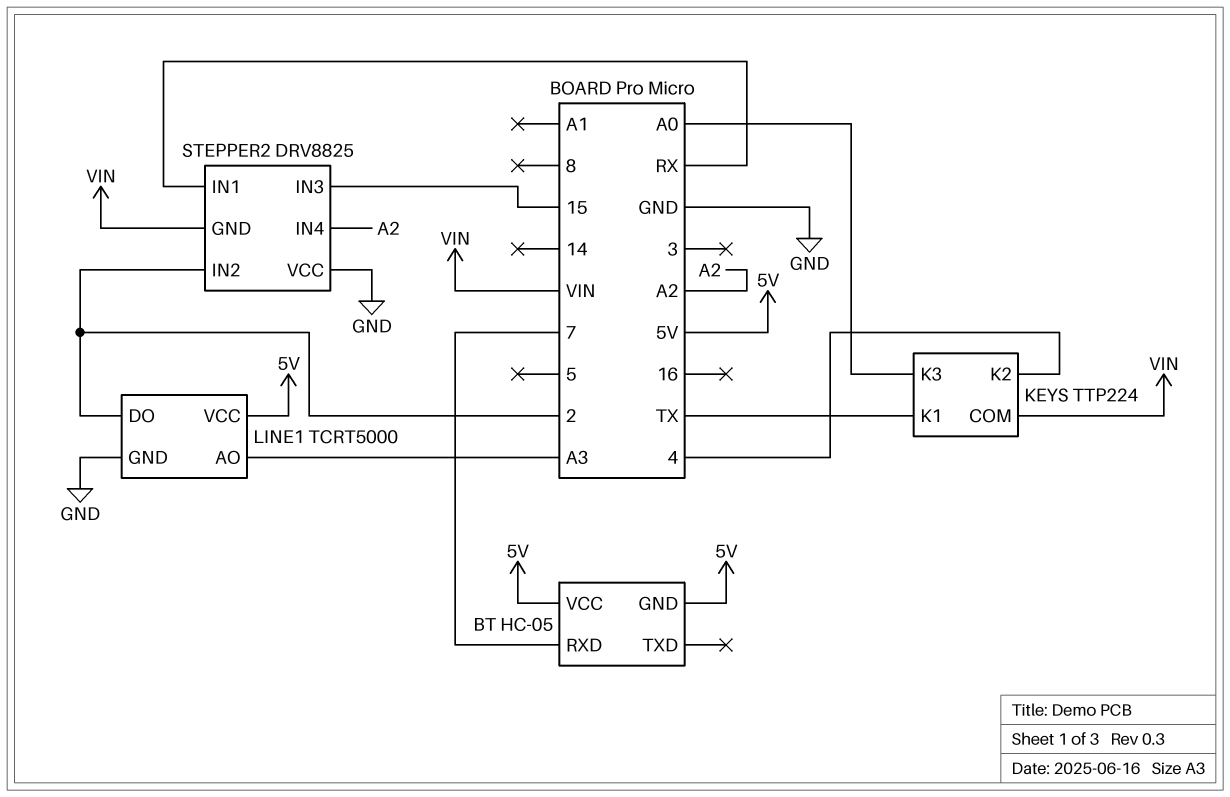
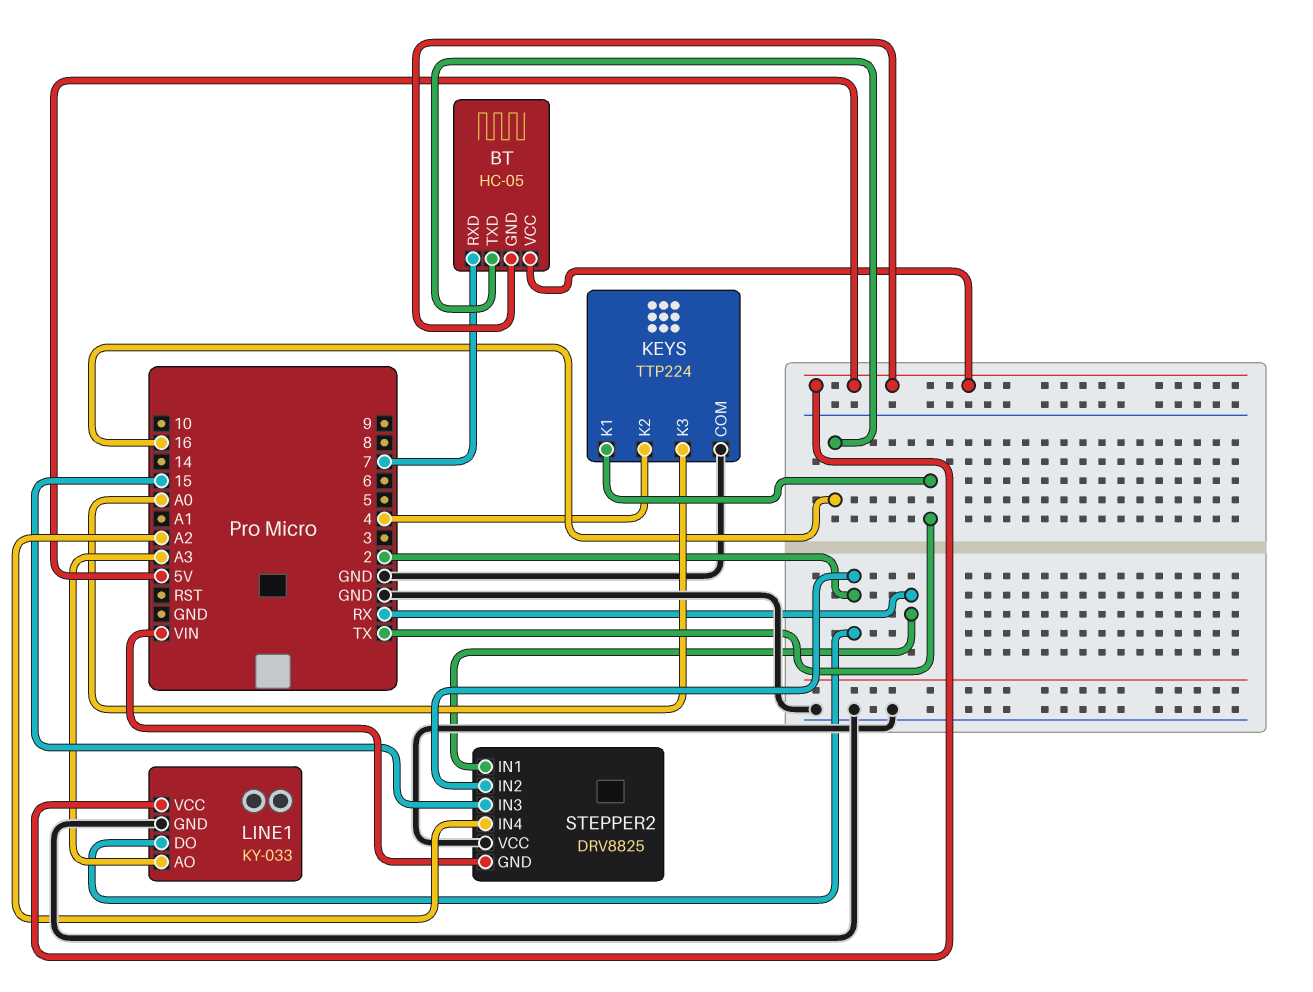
BT pin TXD: none -> 16
KEYS pin COM: VIN -> GND
LINE1: TCRT5000 -> KY-033

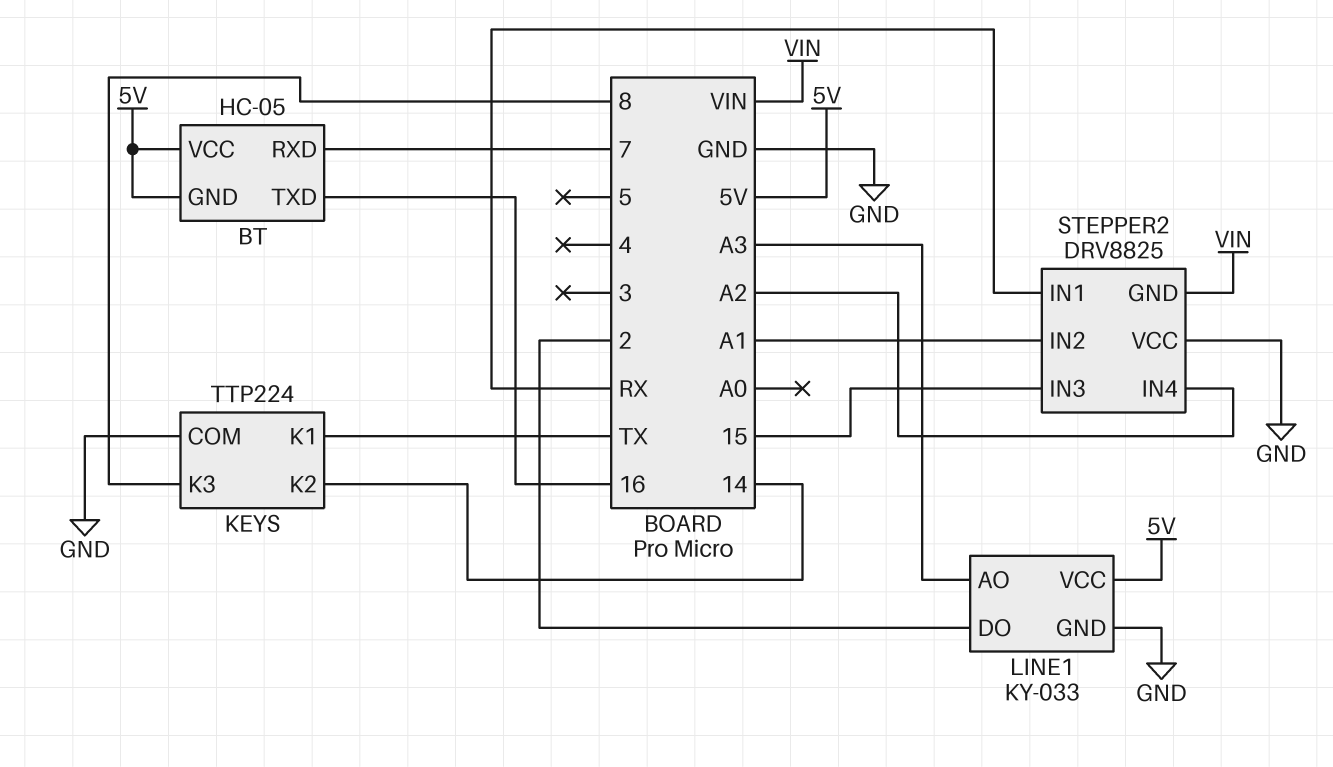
KEYS pin K2: 4 -> 14
KEYS pin K3: A0 -> 8
STEPPER2 pin IN2: 2 -> A1

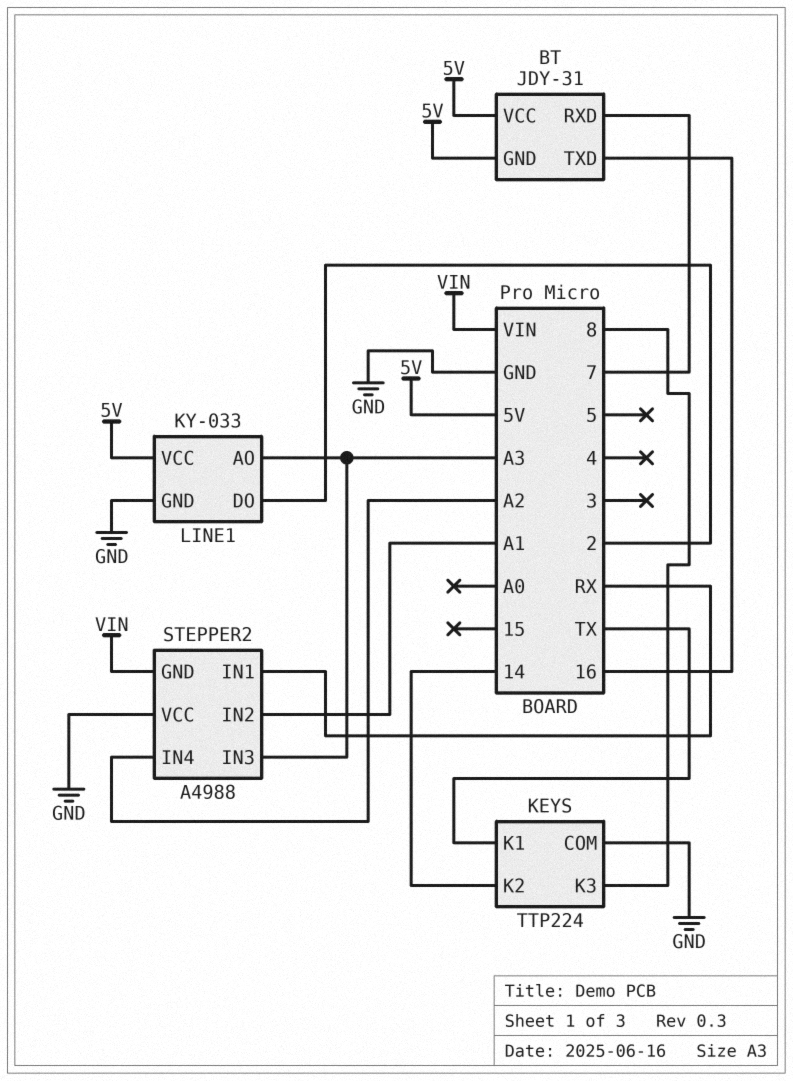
BT: HC-05 -> JDY-31
STEPPER2: DRV8825 -> A4988
STEPPER2 pin IN3: 15 -> A3

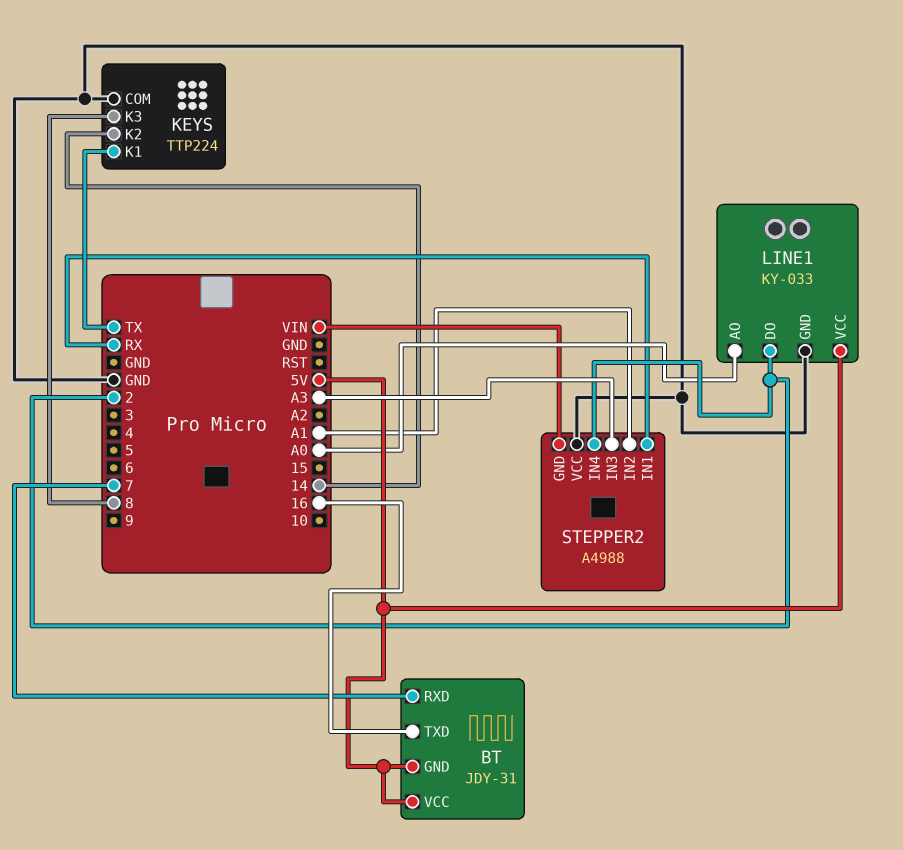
LINE1 pin AO: A3 -> A0
STEPPER2 pin IN4: A2 -> 2

